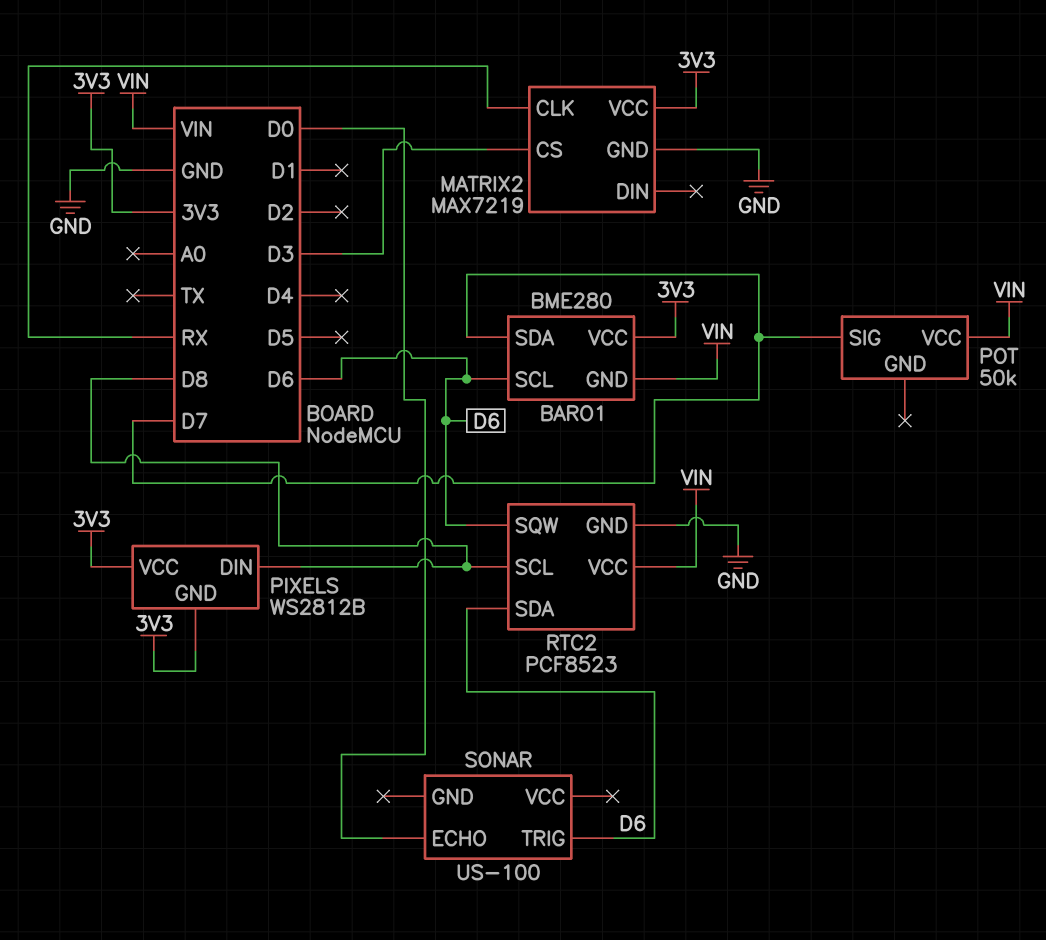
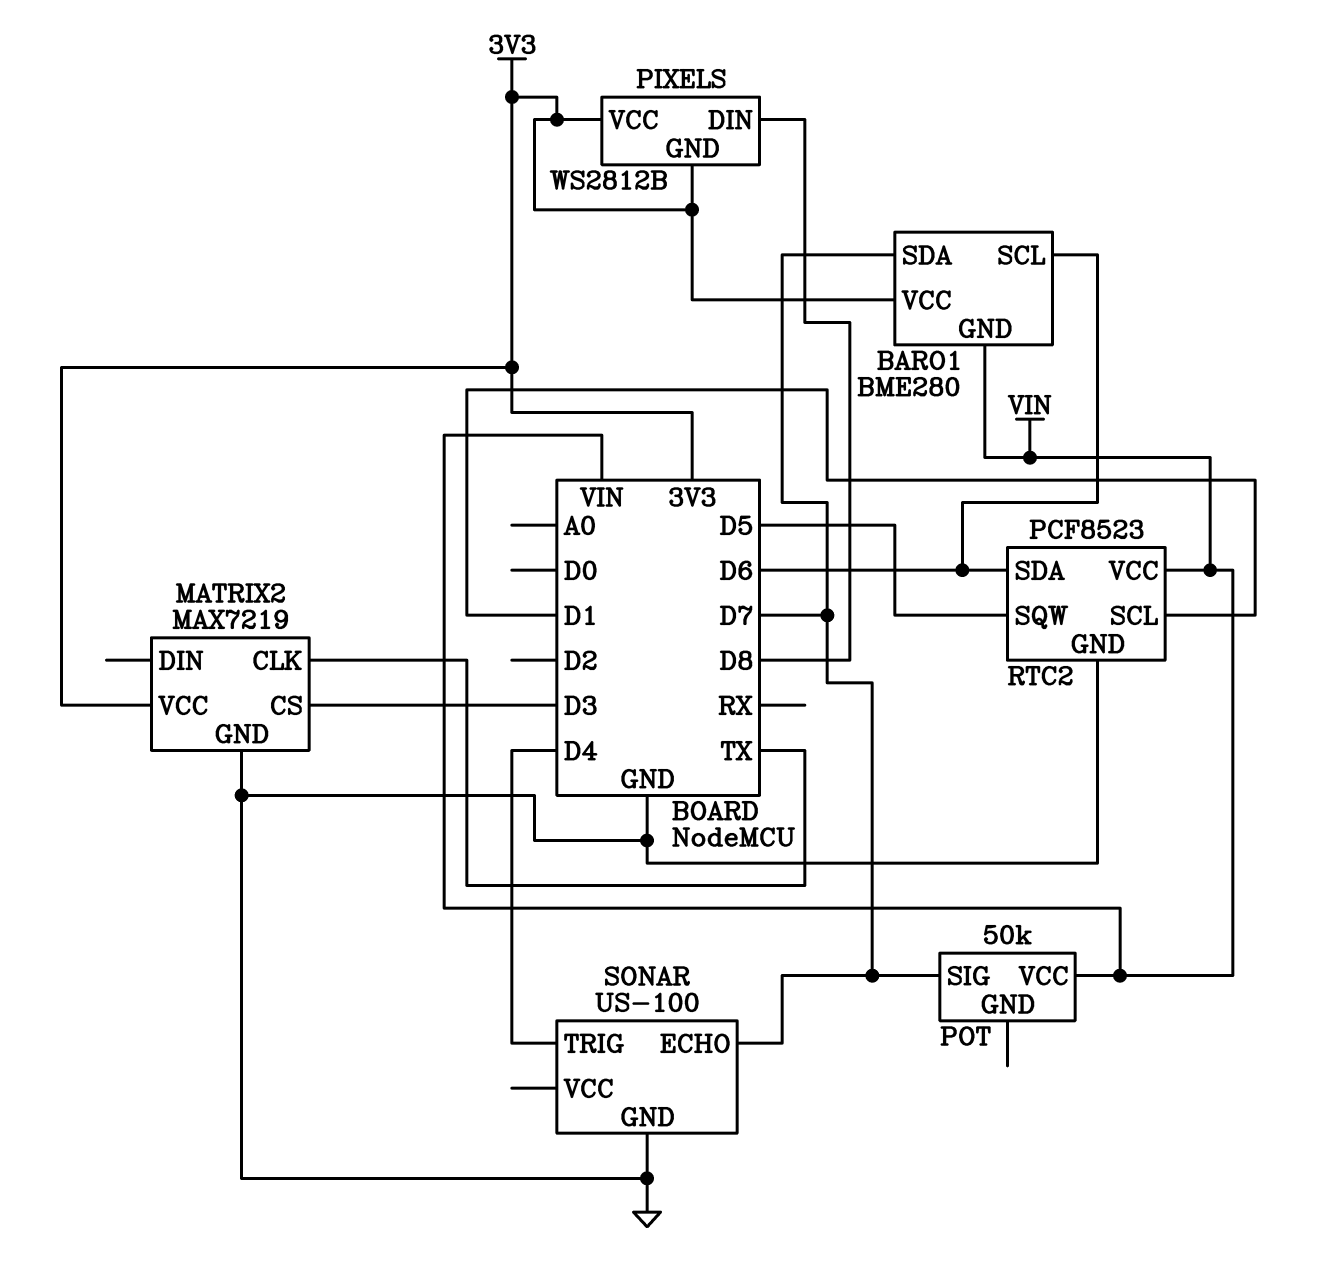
MATRIX2 pin CLK: RX -> TX
RTC2 pin SCL: D8 -> D1
RTC2 pin SQW: D6 -> D5
SONAR pin ECHO: D0 -> D7
SONAR pin GND: none -> GND
SONAR pin TRIG: D6 -> D4

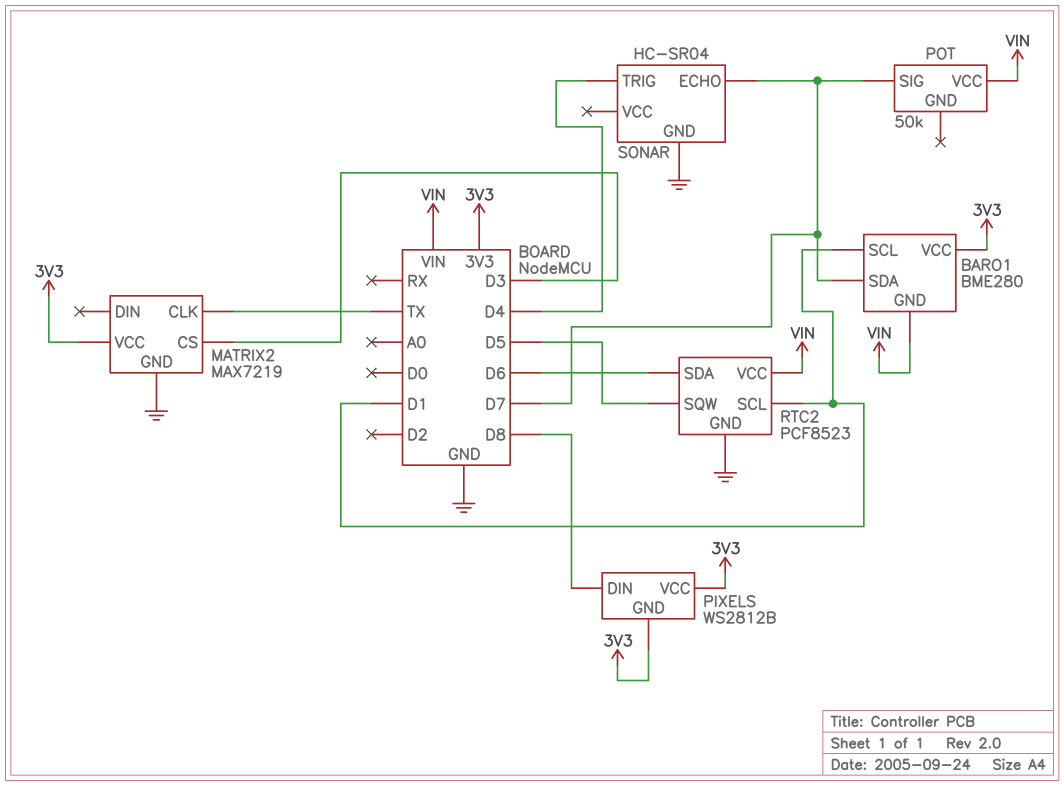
BARO1 pin SCL: D6 -> D1
SONAR: US-100 -> HC-SR04

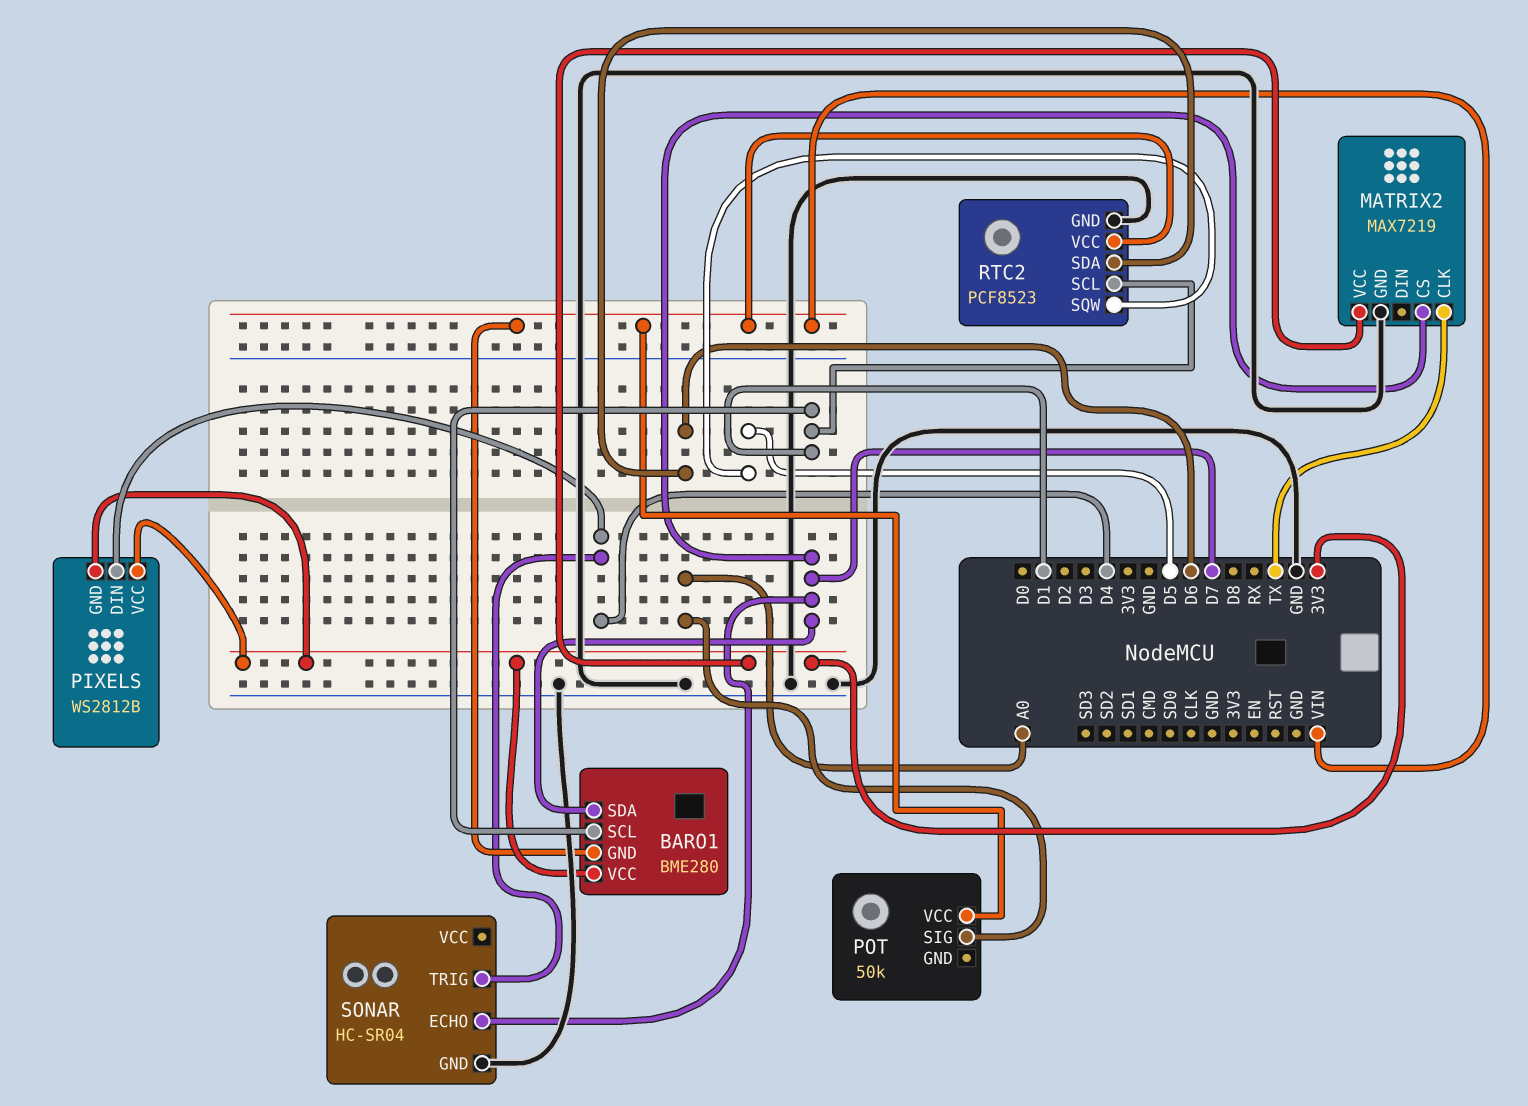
MATRIX2 pin CS: D3 -> D7
PIXELS pin DIN: D8 -> D4
POT pin SIG: D7 -> A0

